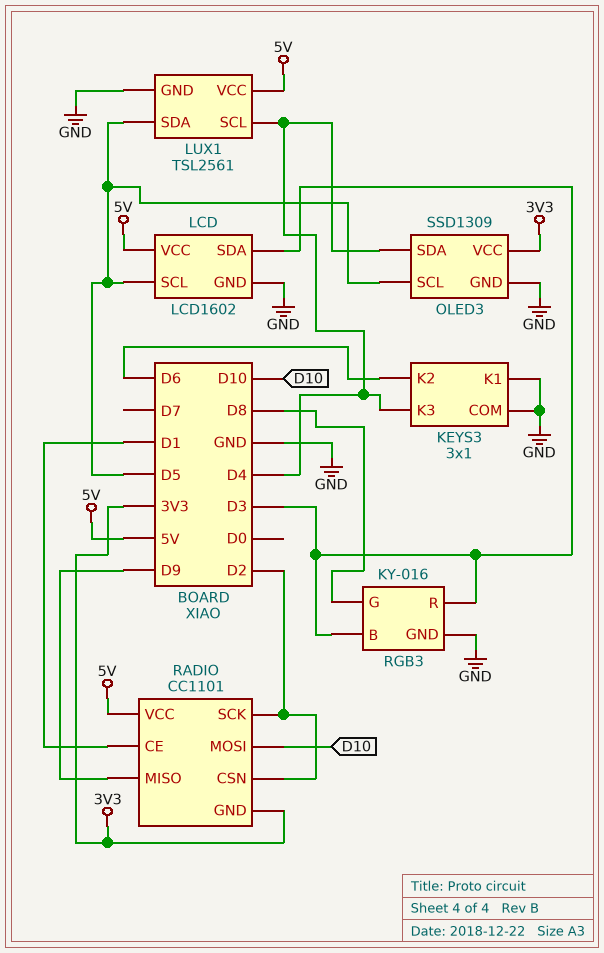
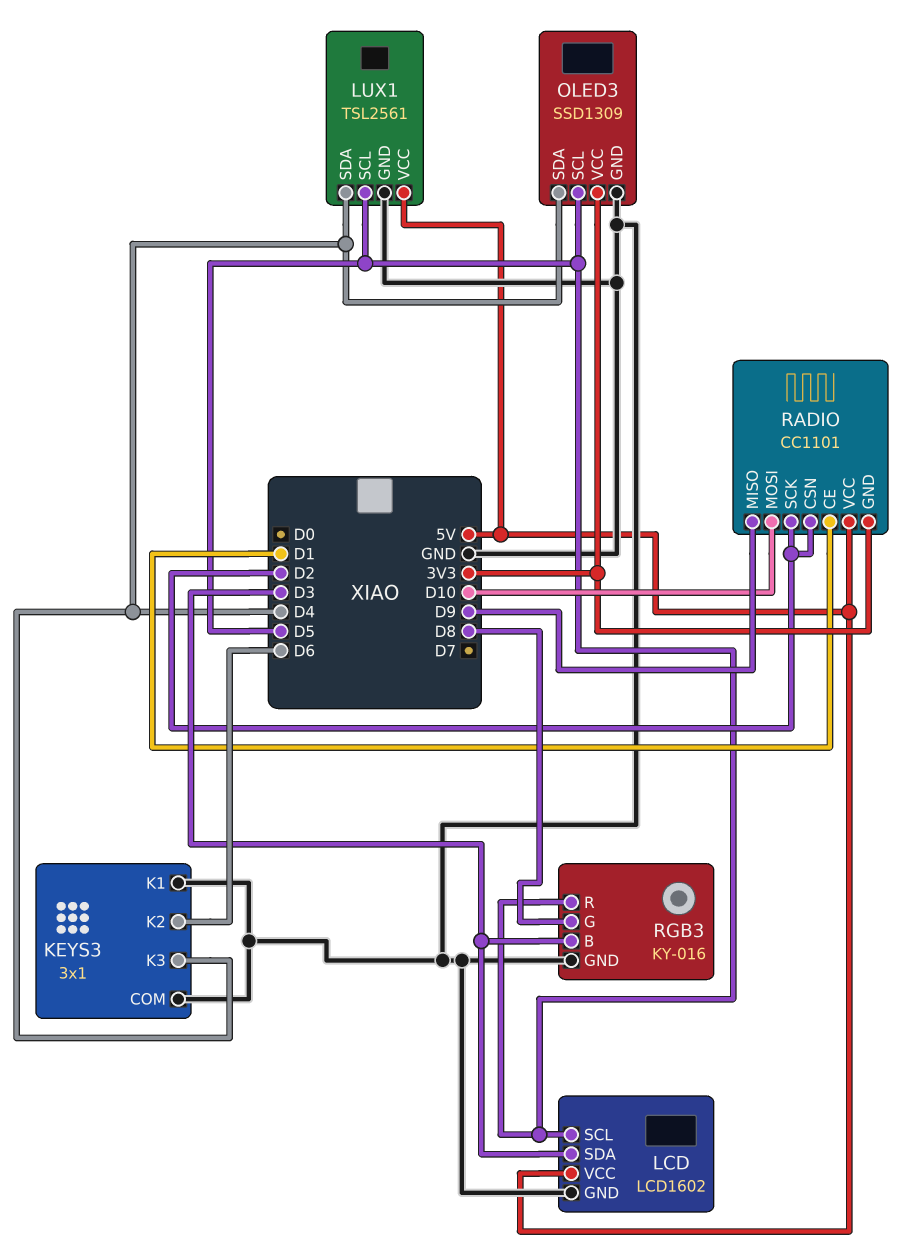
LUX1 pin SCL: D4 -> D5
LUX1 pin SDA: D5 -> D4
RGB3 pin R: D3 -> D5

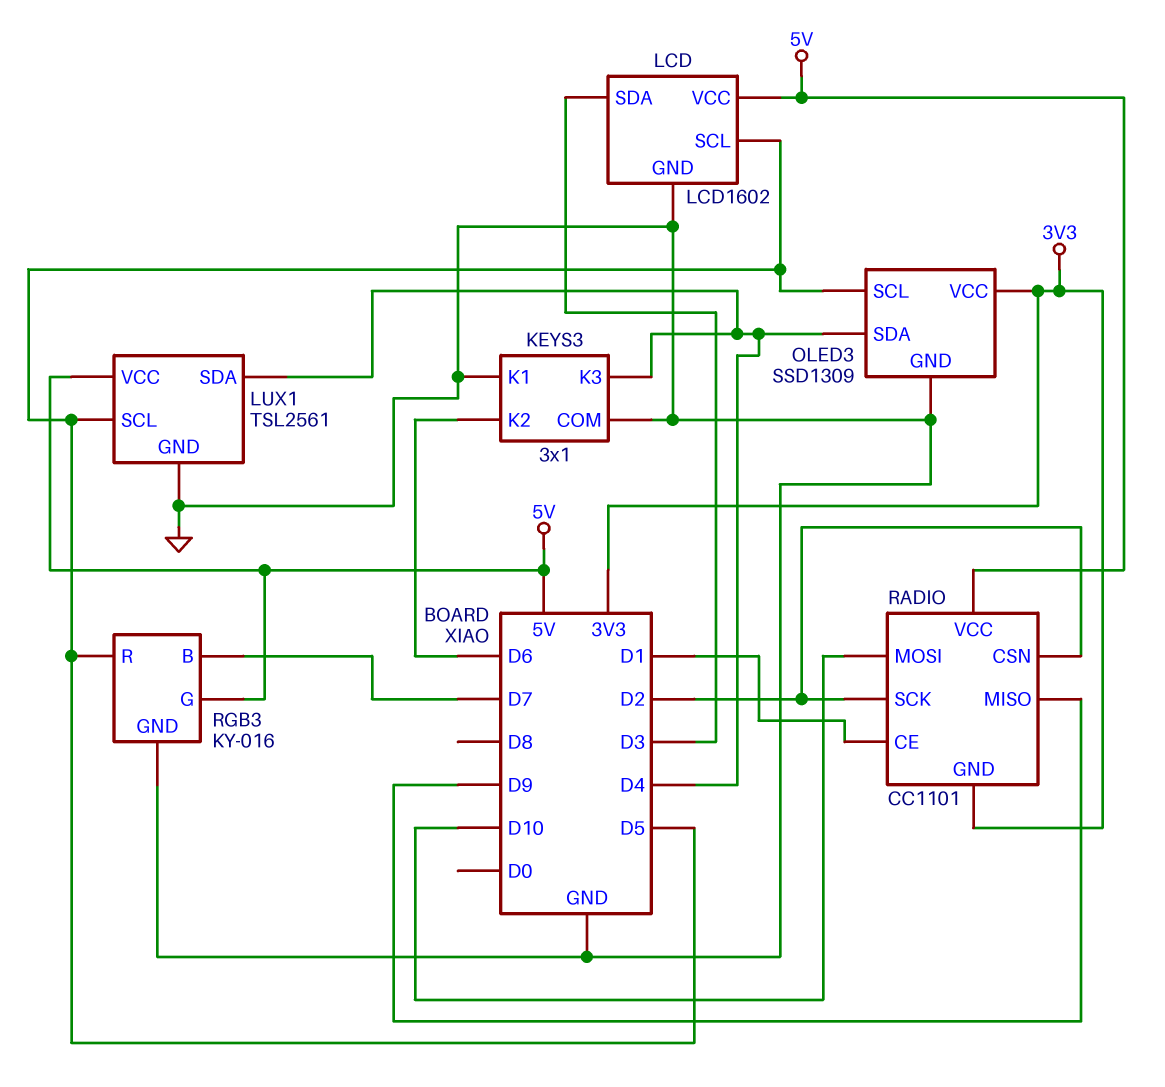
RGB3 pin B: D3 -> D7
RGB3 pin G: D8 -> 5V

